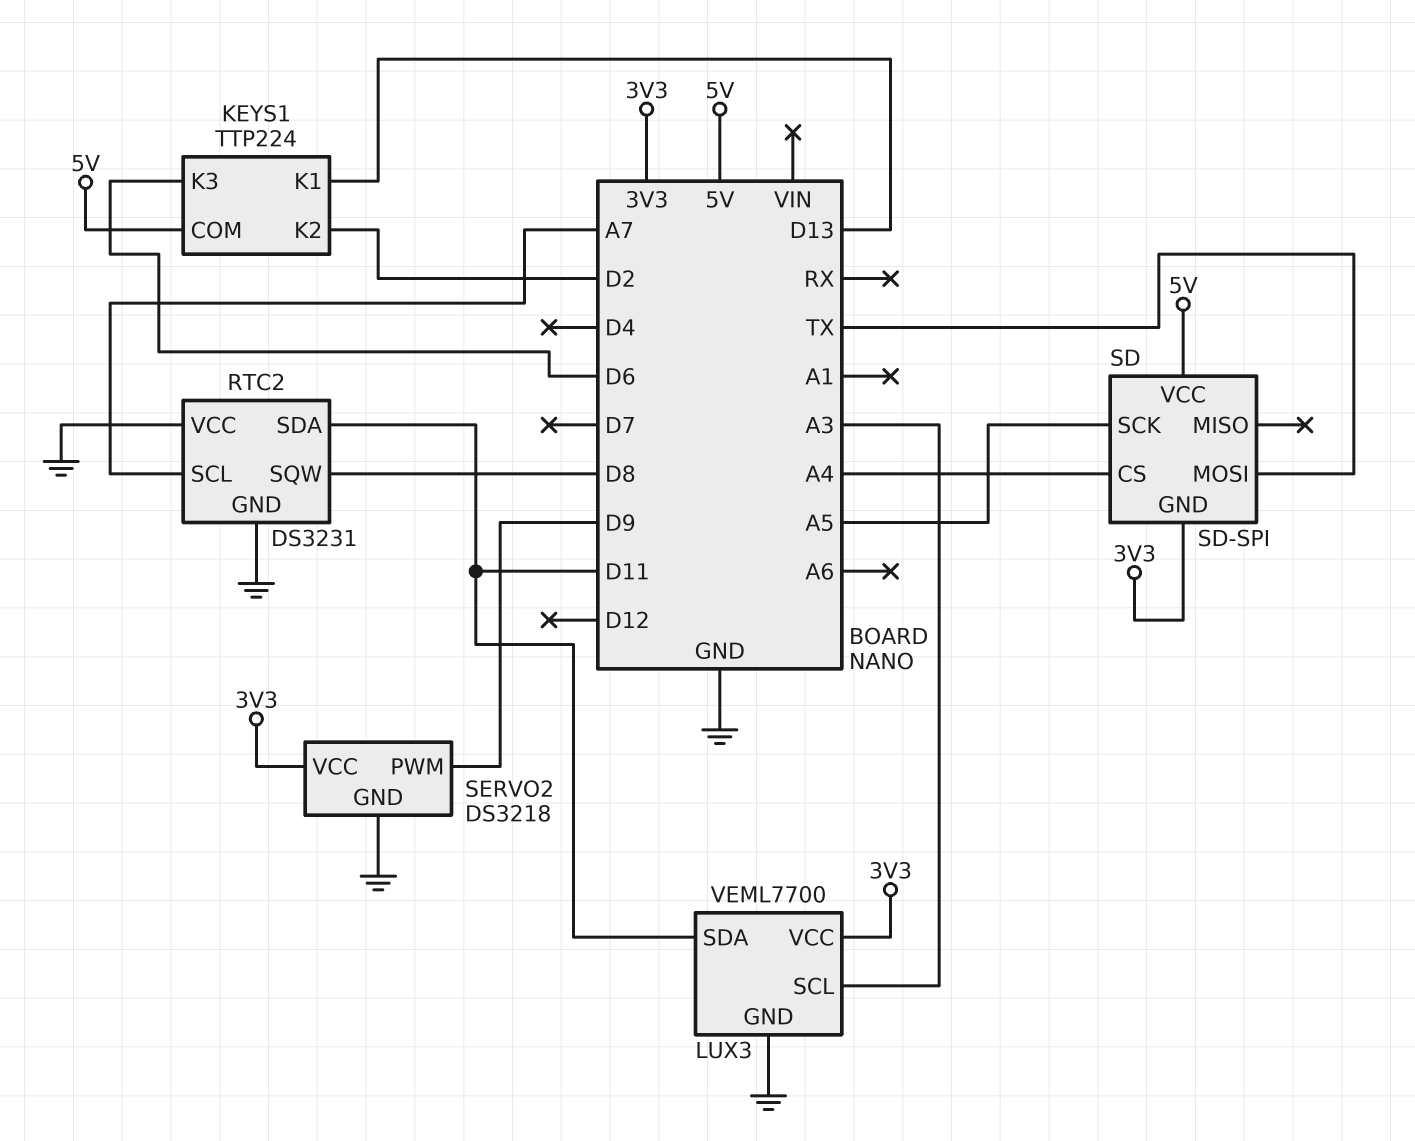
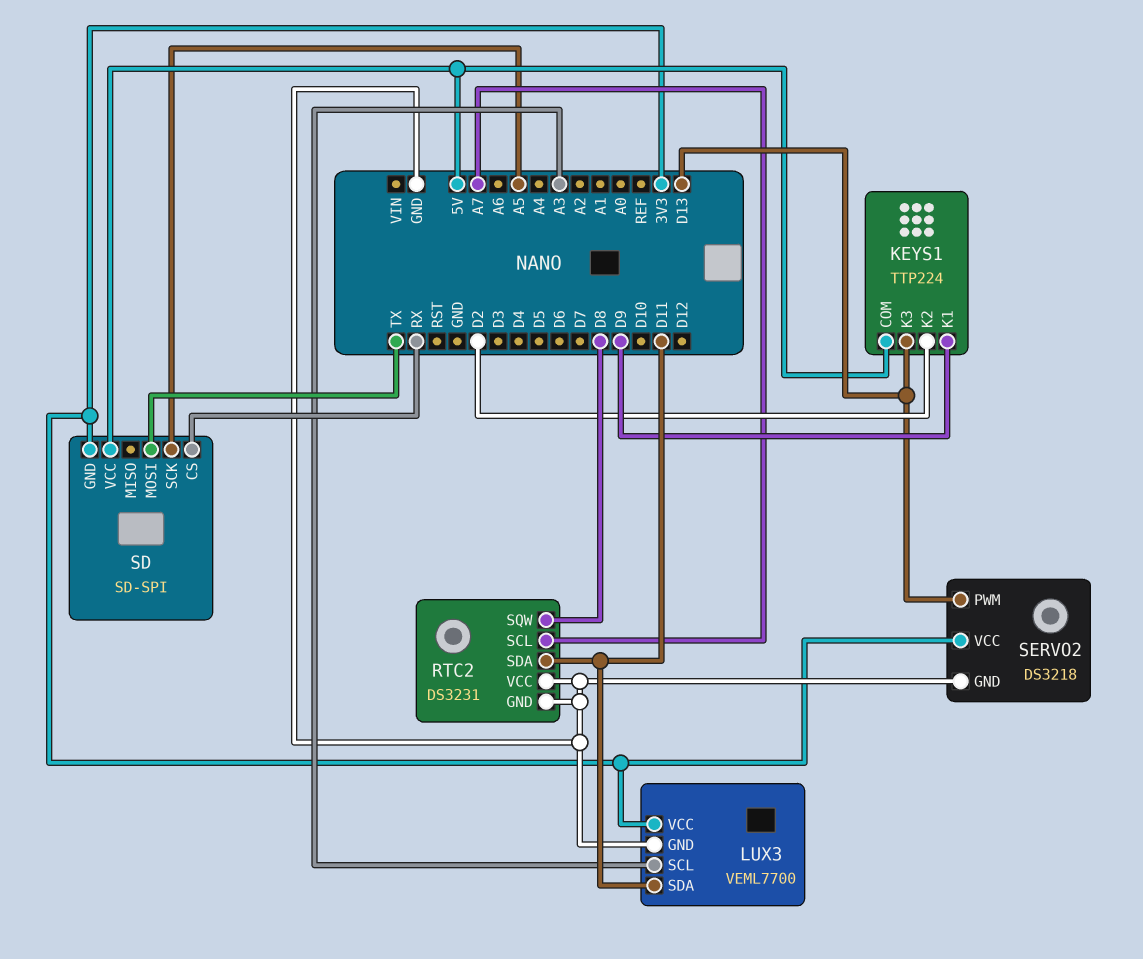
KEYS1 pin K1: D13 -> D9
KEYS1 pin K3: D6 -> D13
SD pin CS: A4 -> RX
SERVO2 pin PWM: D9 -> D13

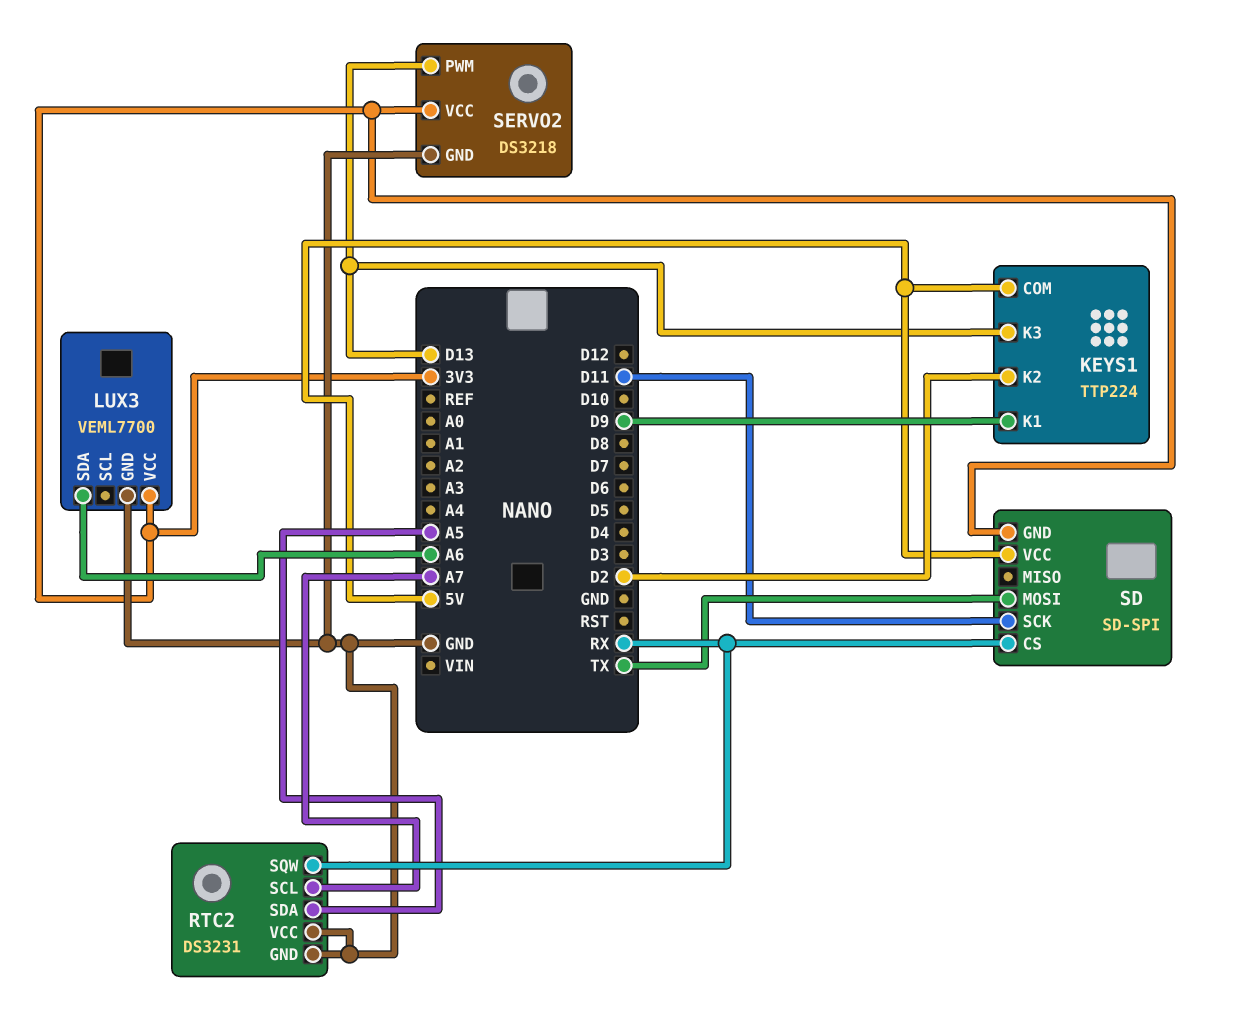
LUX3 pin SCL: A3 -> none
LUX3 pin SDA: D11 -> A6
RTC2 pin SDA: D11 -> A5
RTC2 pin SQW: D8 -> RX
SD pin SCK: A5 -> D11

